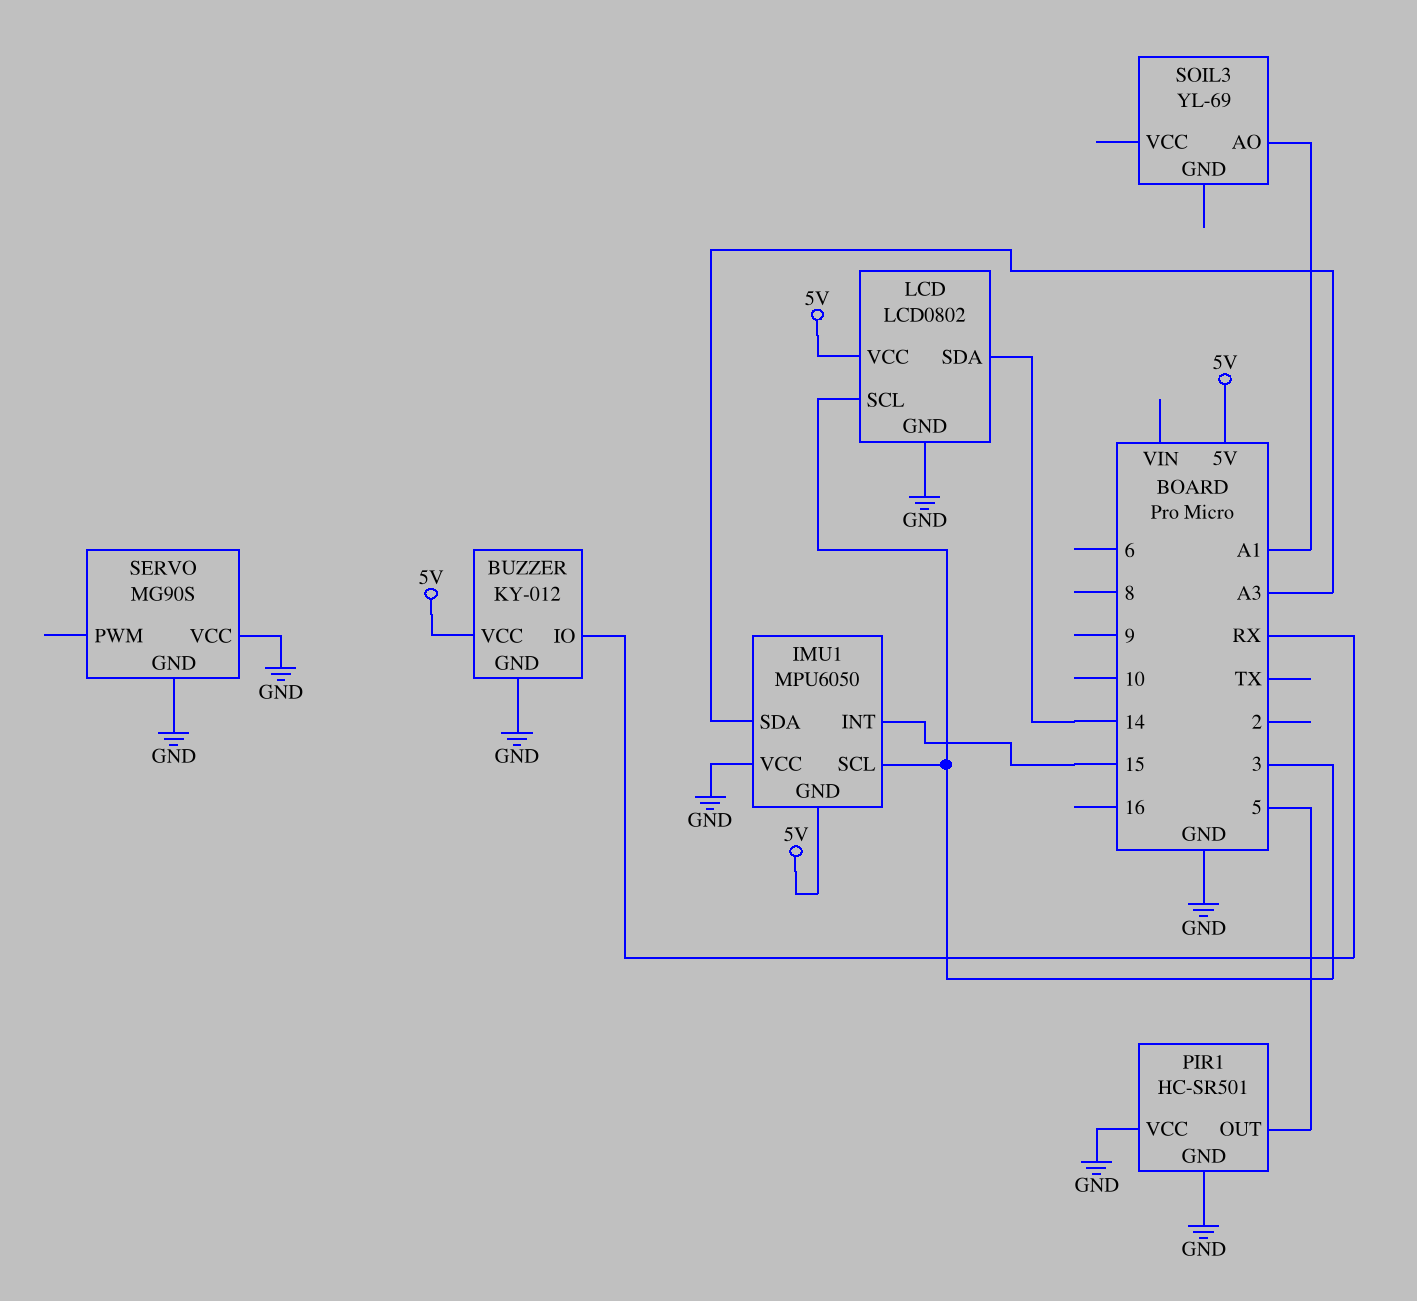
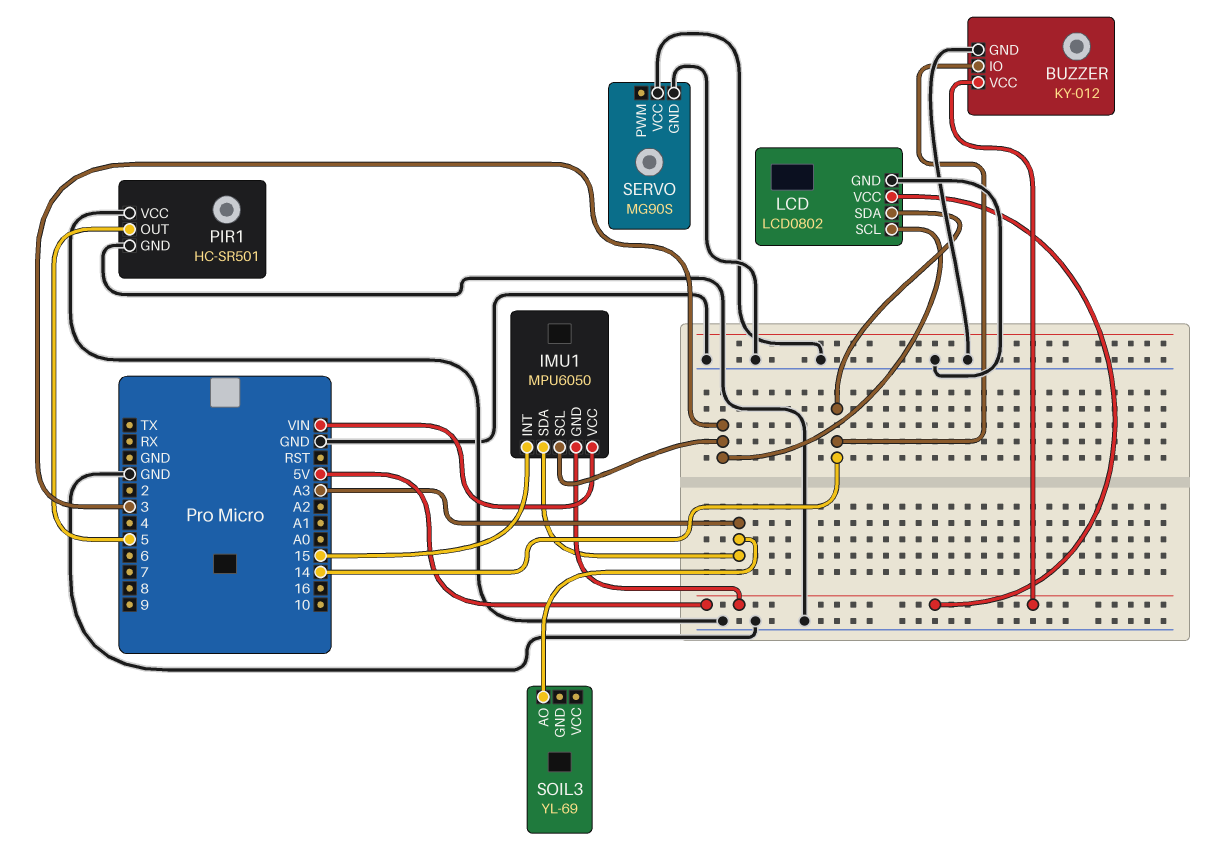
BUZZER pin IO: RX -> 14
IMU1 pin VCC: GND -> VIN
SOIL3 pin AO: A1 -> A3

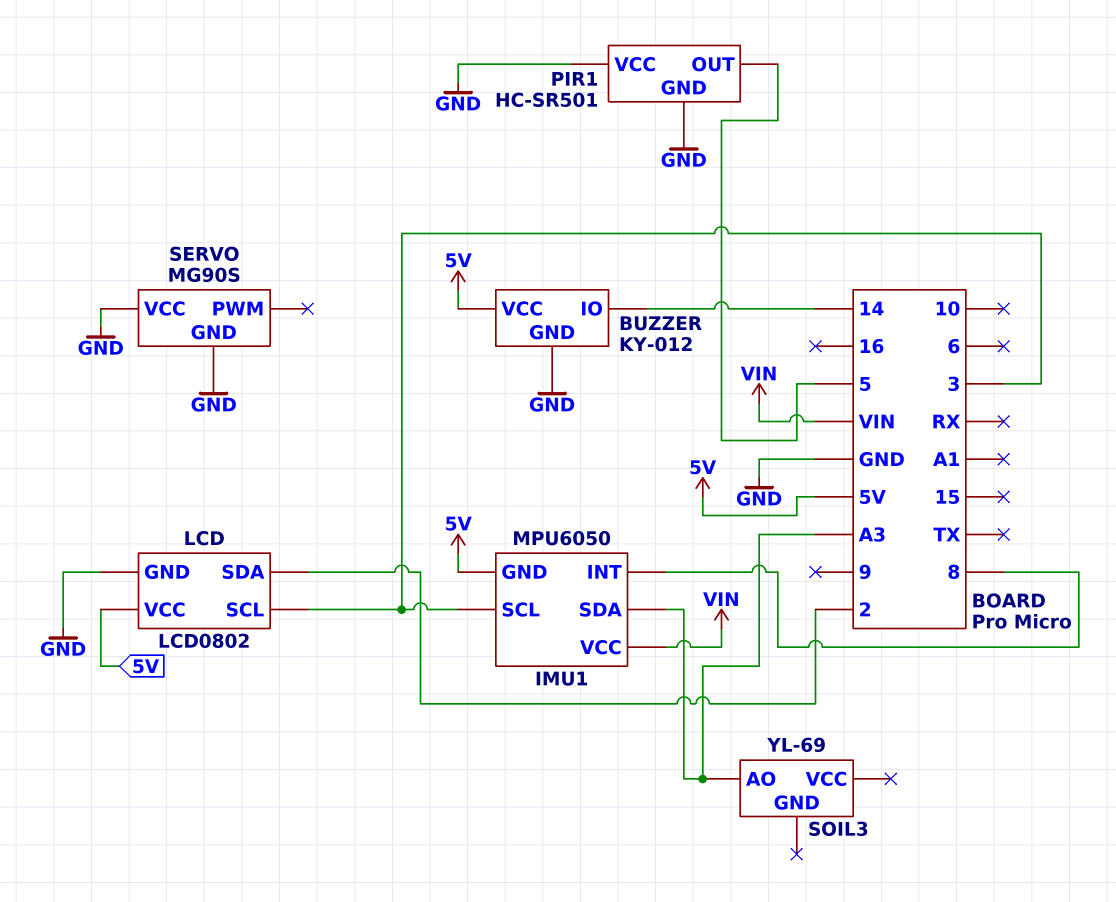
IMU1 pin INT: 15 -> 8
LCD pin SDA: 14 -> 2

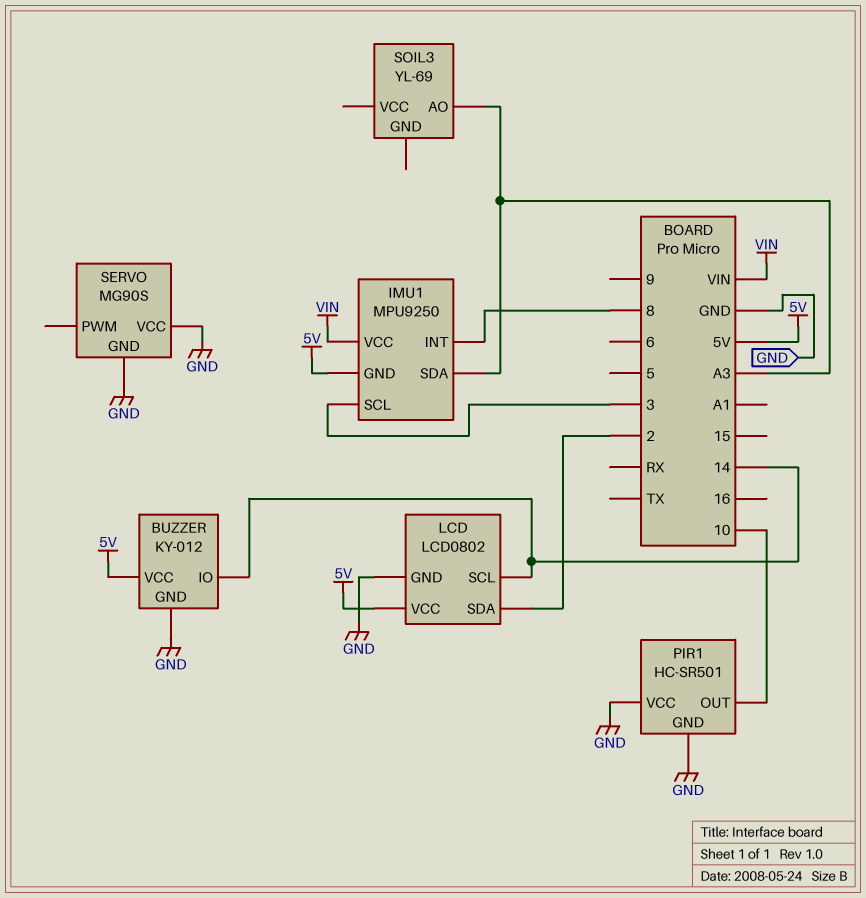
IMU1: MPU6050 -> MPU9250
LCD pin SCL: 3 -> 14
PIR1 pin OUT: 5 -> 10

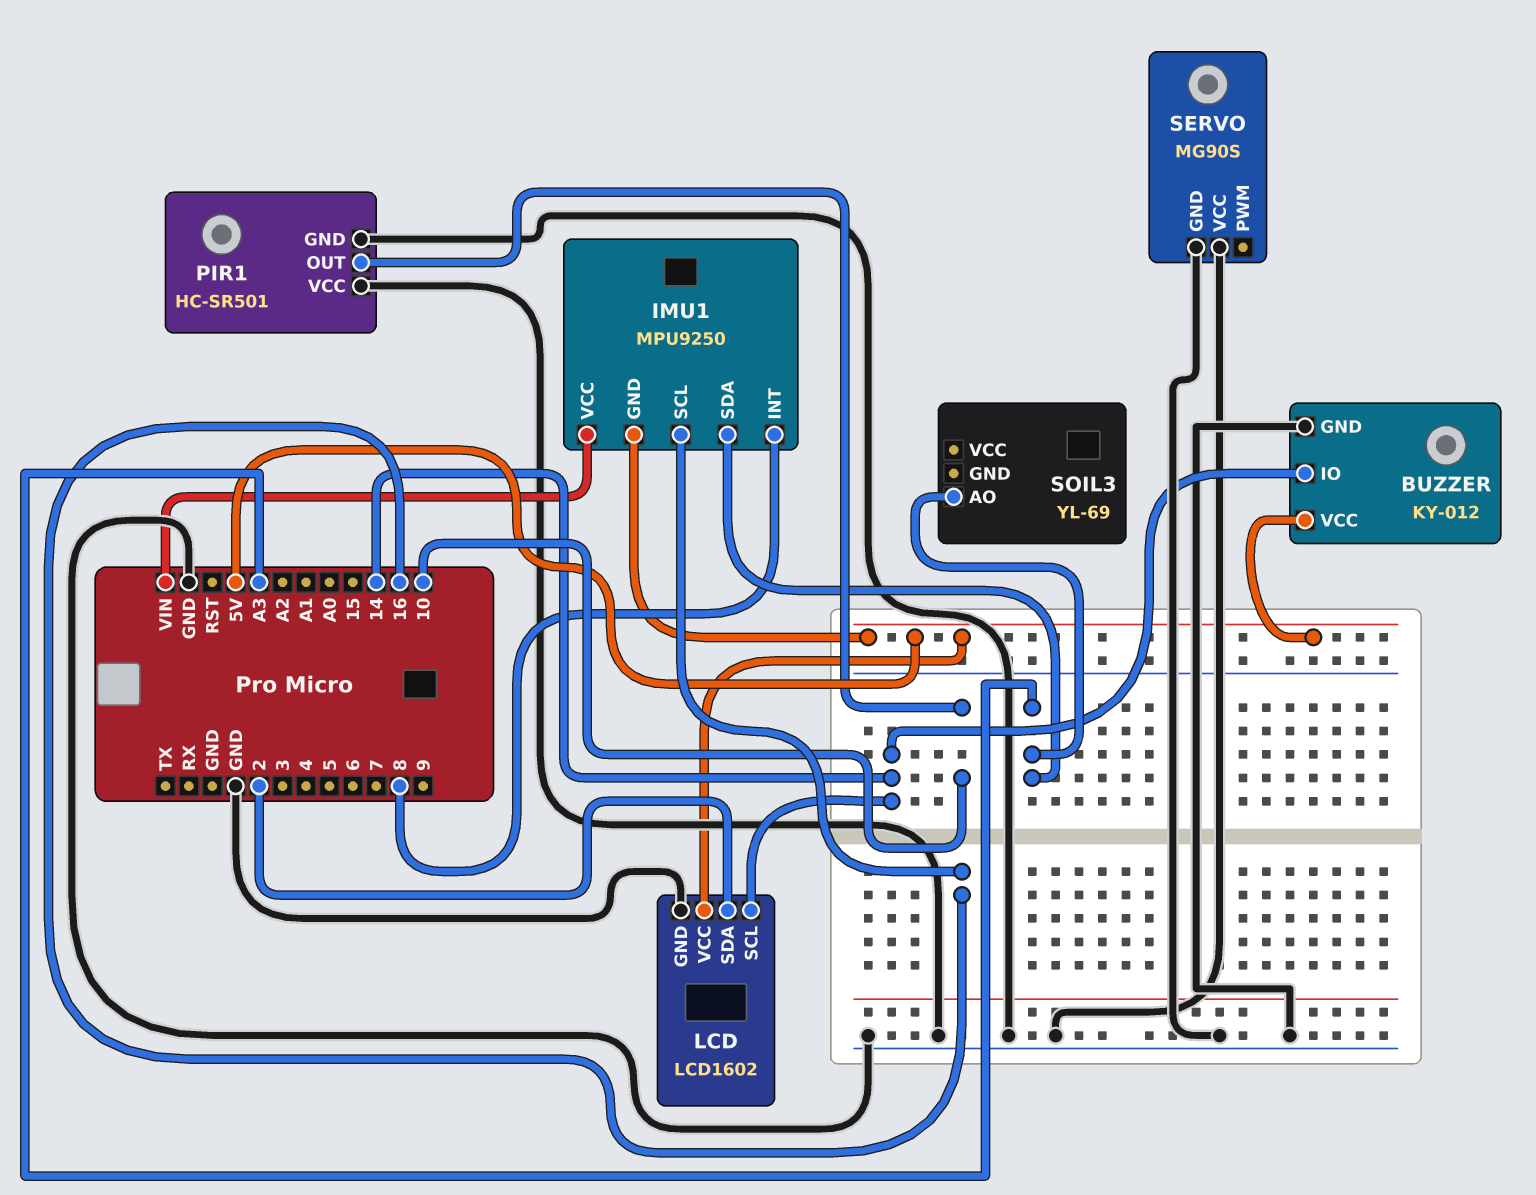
IMU1 pin SCL: 3 -> 16
LCD: LCD0802 -> LCD1602

